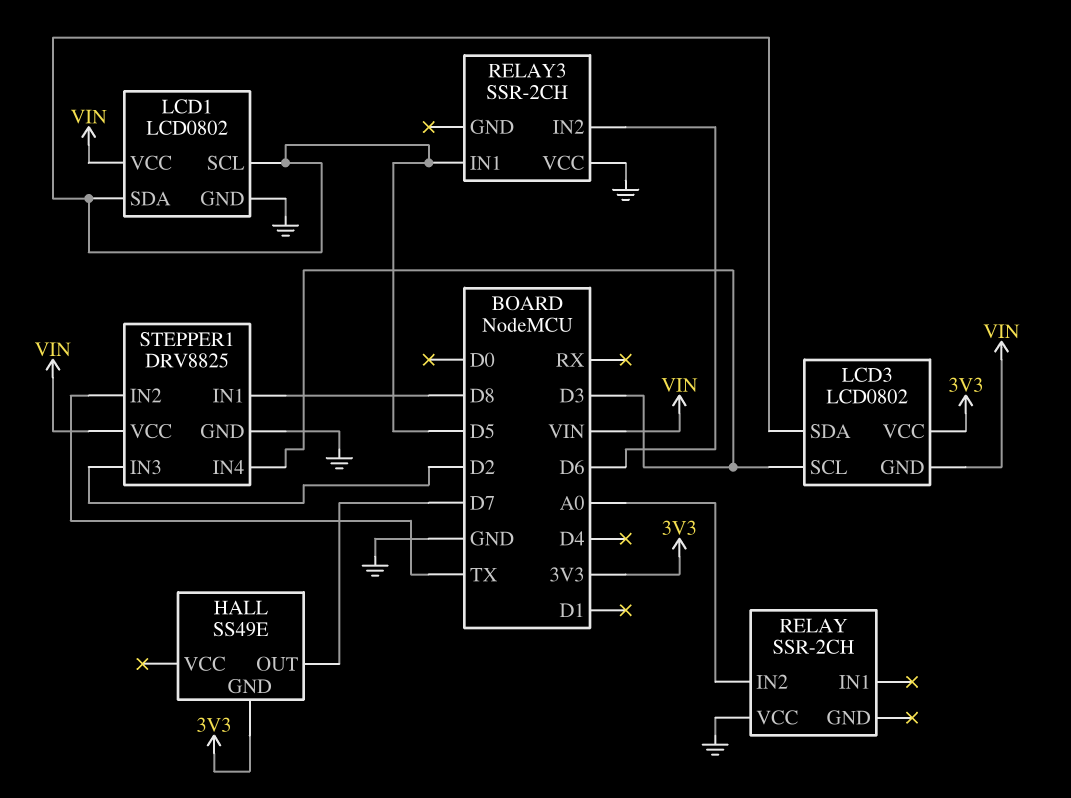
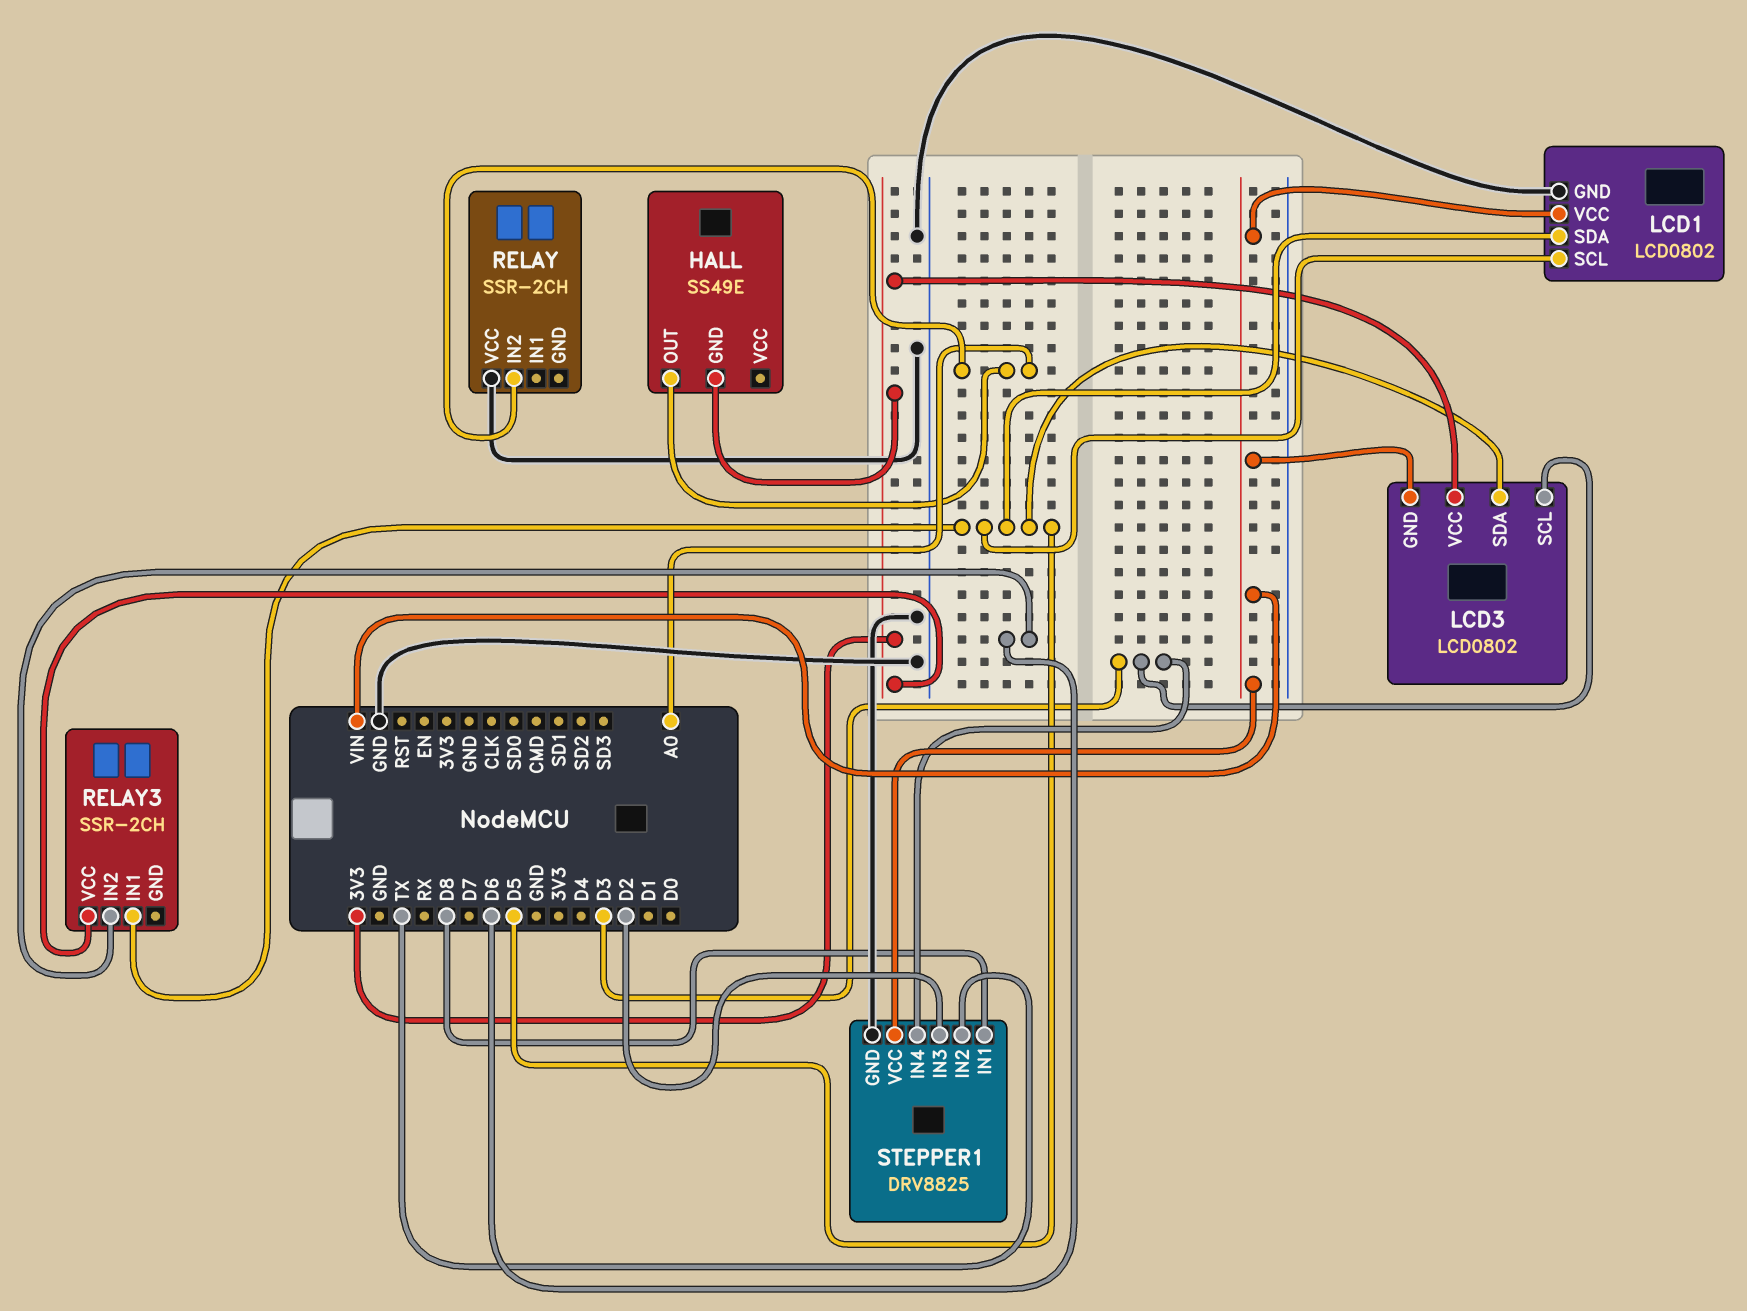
HALL pin OUT: D7 -> A0
RELAY3 pin VCC: GND -> 3V3

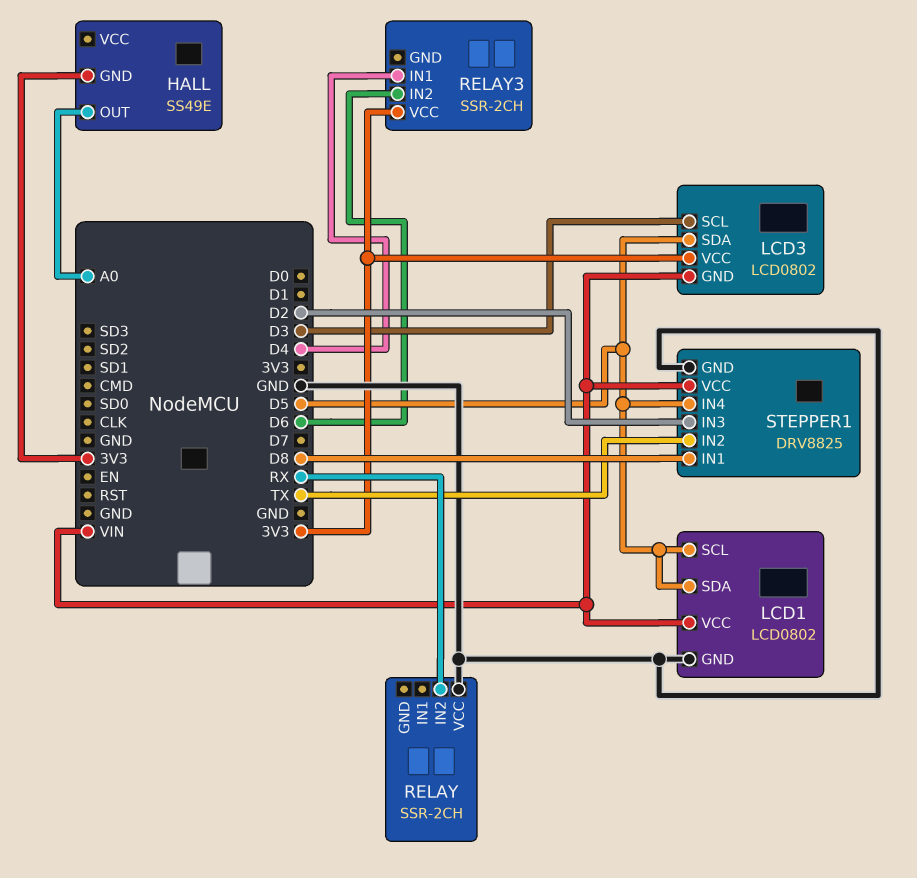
RELAY pin IN2: A0 -> RX
RELAY3 pin IN1: D5 -> D4
STEPPER1 pin IN4: D3 -> D5

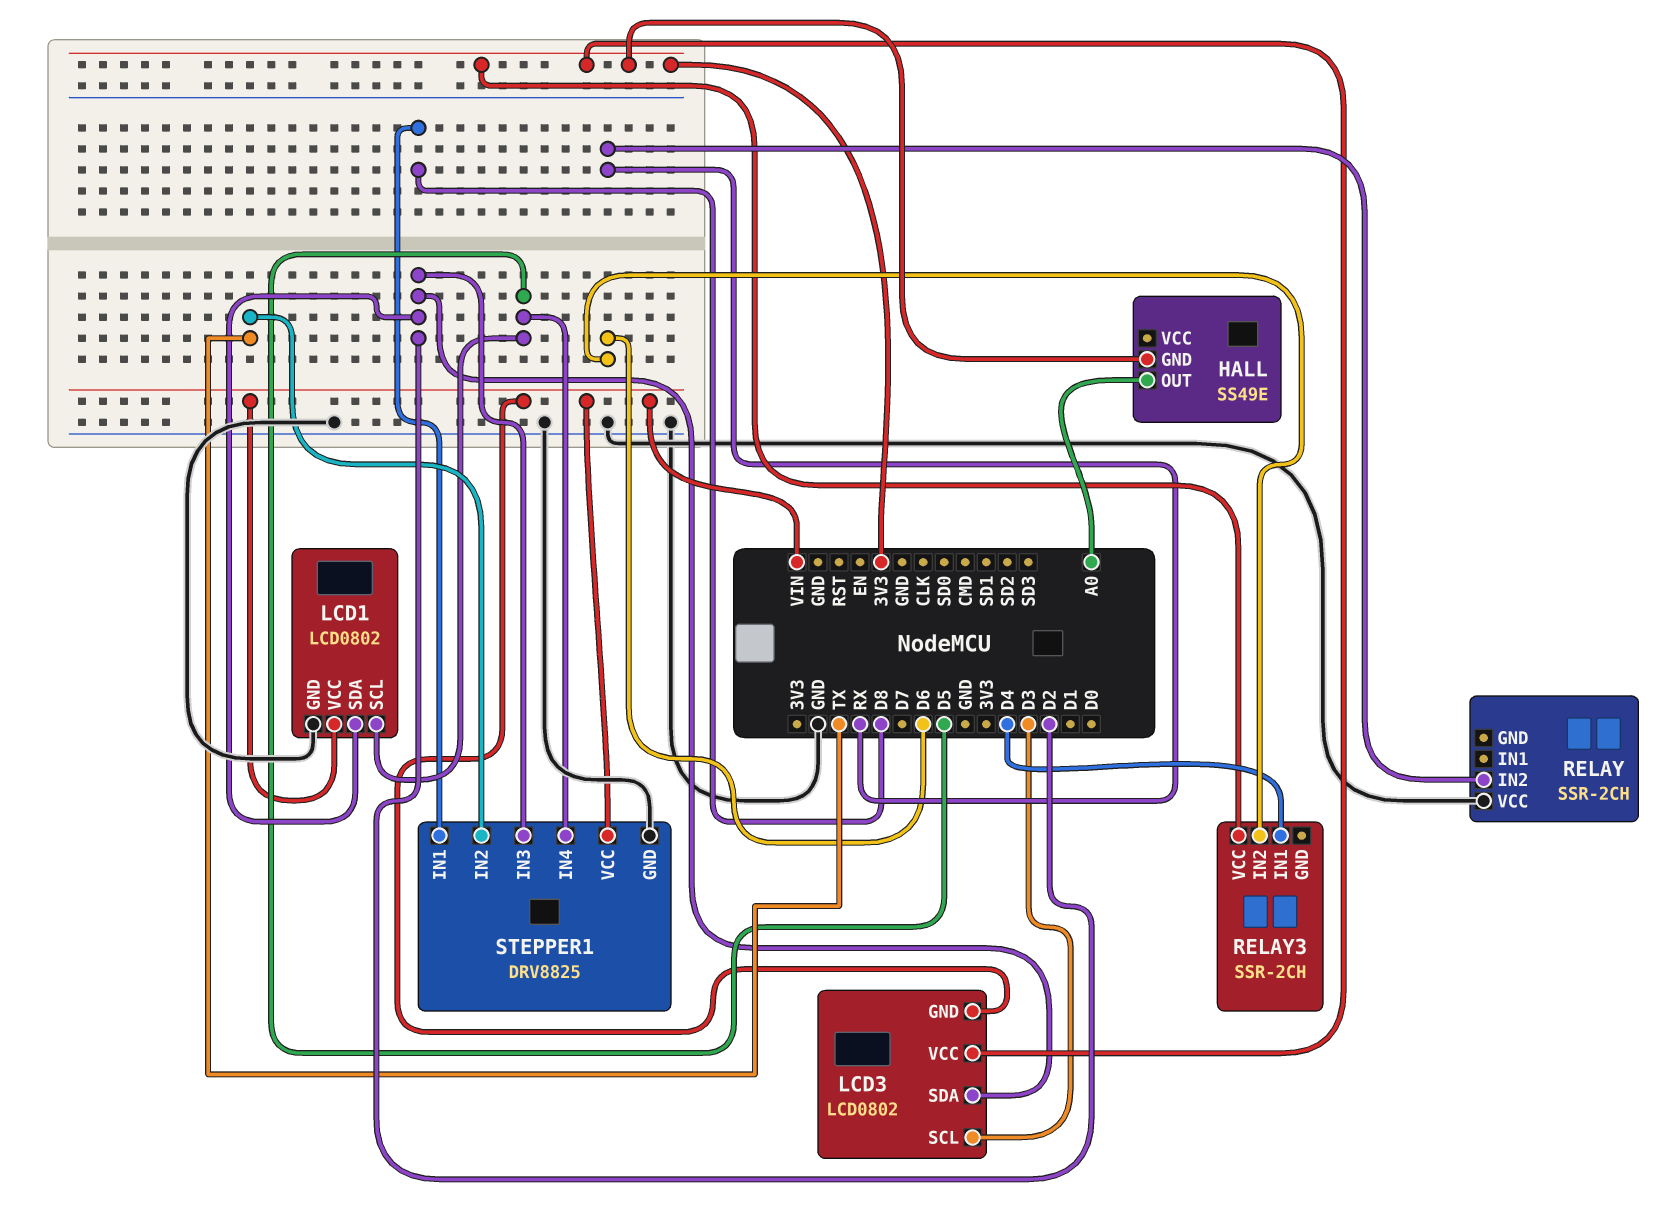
LCD1 pin SDA: D5 -> D2
LCD3 pin SDA: D5 -> D2

